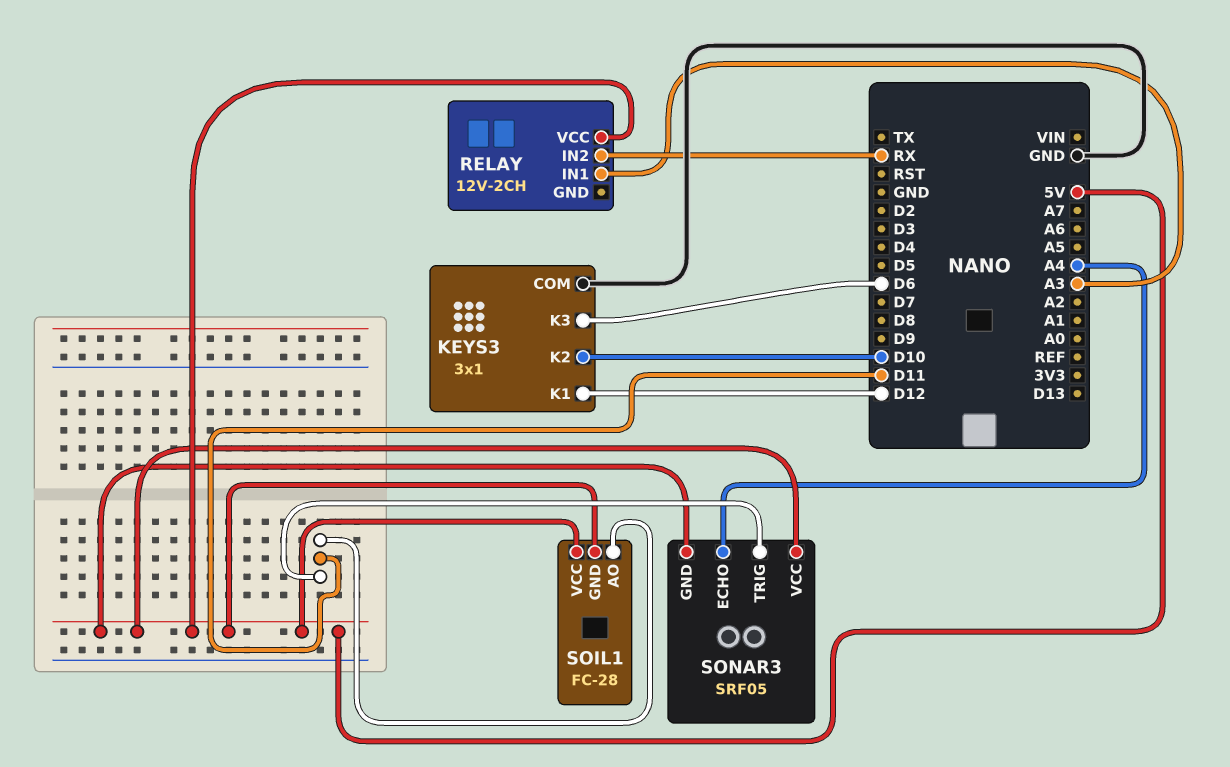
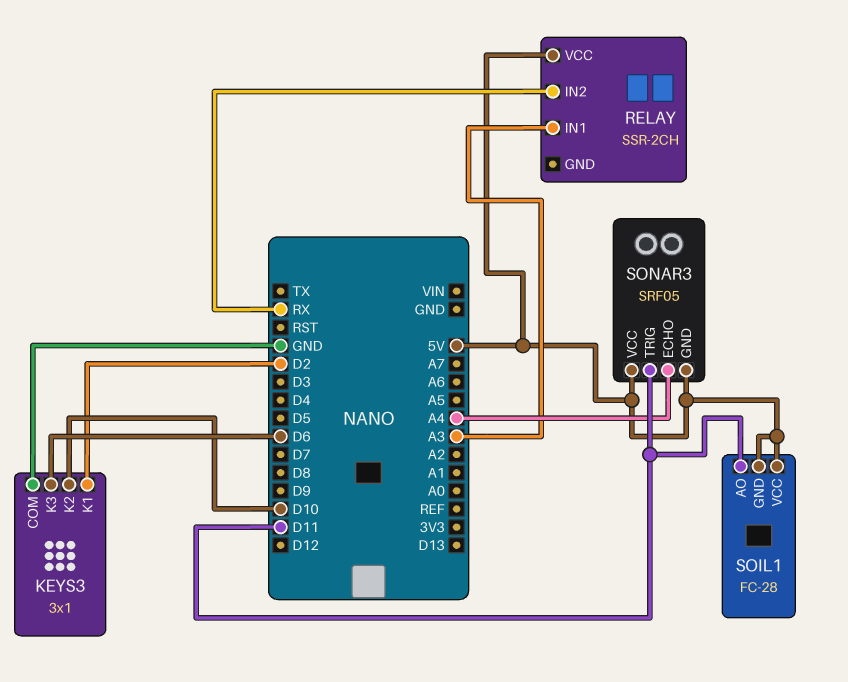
KEYS3 pin K1: D12 -> D2
RELAY: 12V-2CH -> SSR-2CH

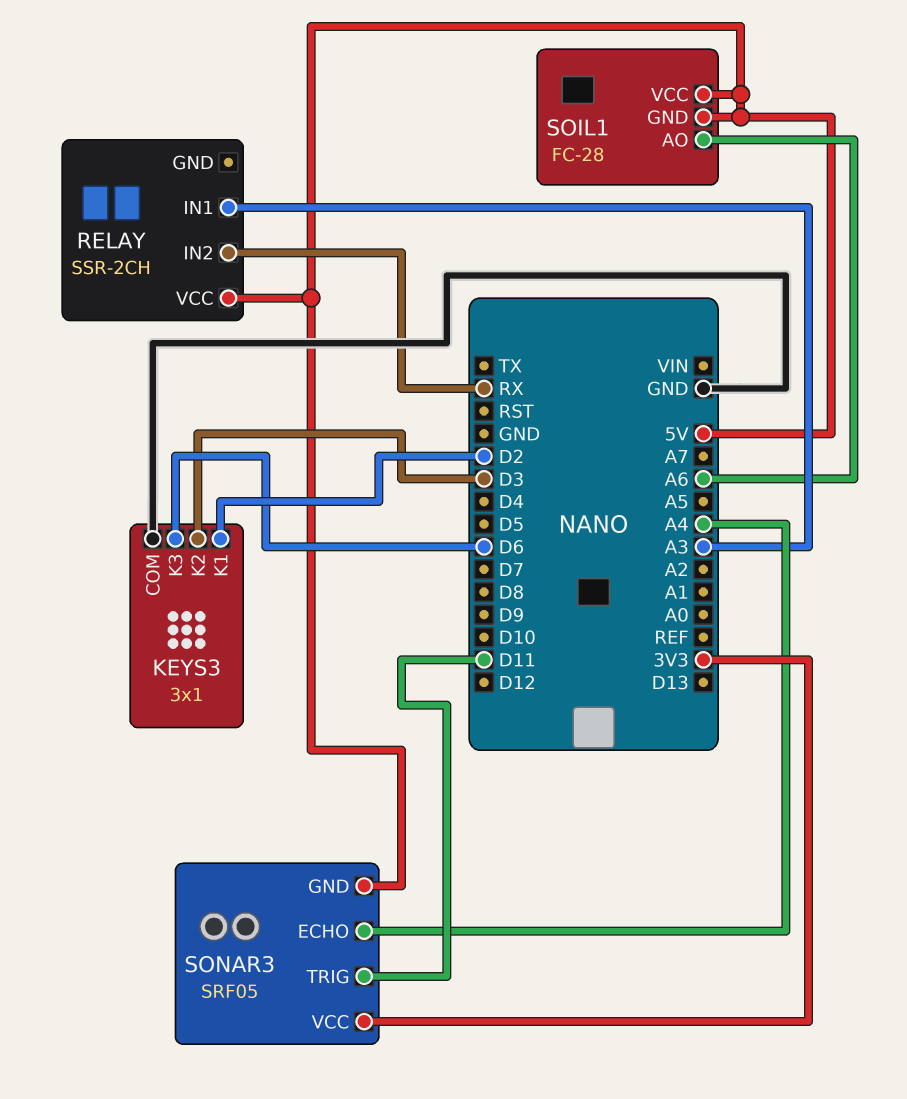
KEYS3 pin K2: D10 -> D3
SOIL1 pin AO: D11 -> A6
SONAR3 pin VCC: 5V -> 3V3

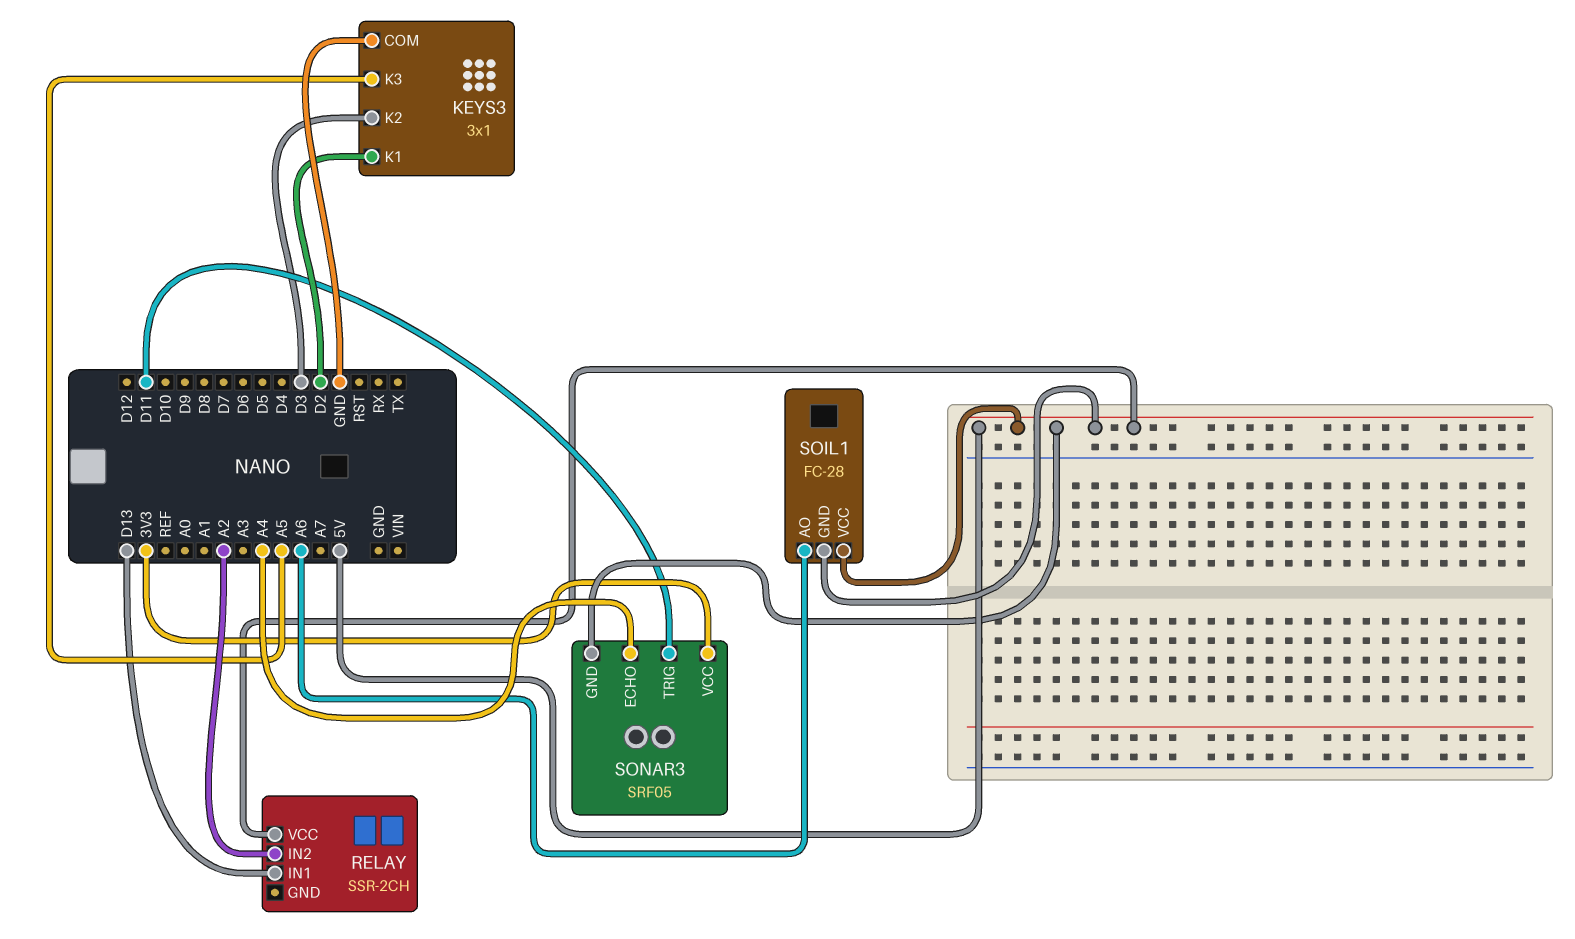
KEYS3 pin K3: D6 -> A5
RELAY pin IN1: A3 -> D13
RELAY pin IN2: RX -> A2

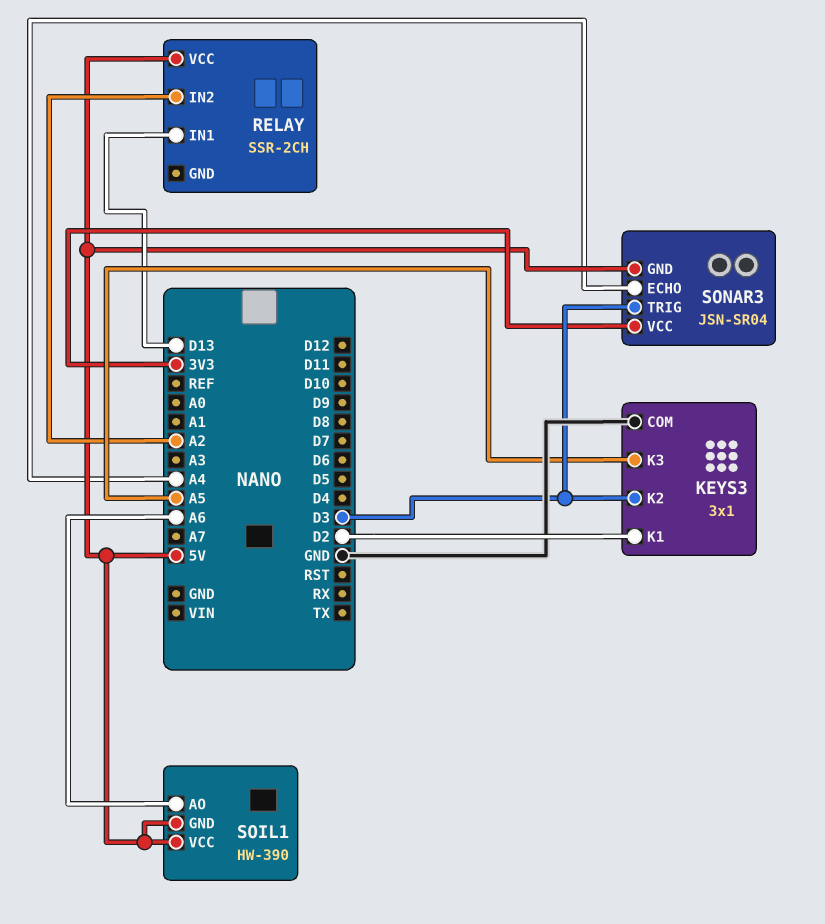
SOIL1: FC-28 -> HW-390
SONAR3: SRF05 -> JSN-SR04
SONAR3 pin TRIG: D11 -> D3

